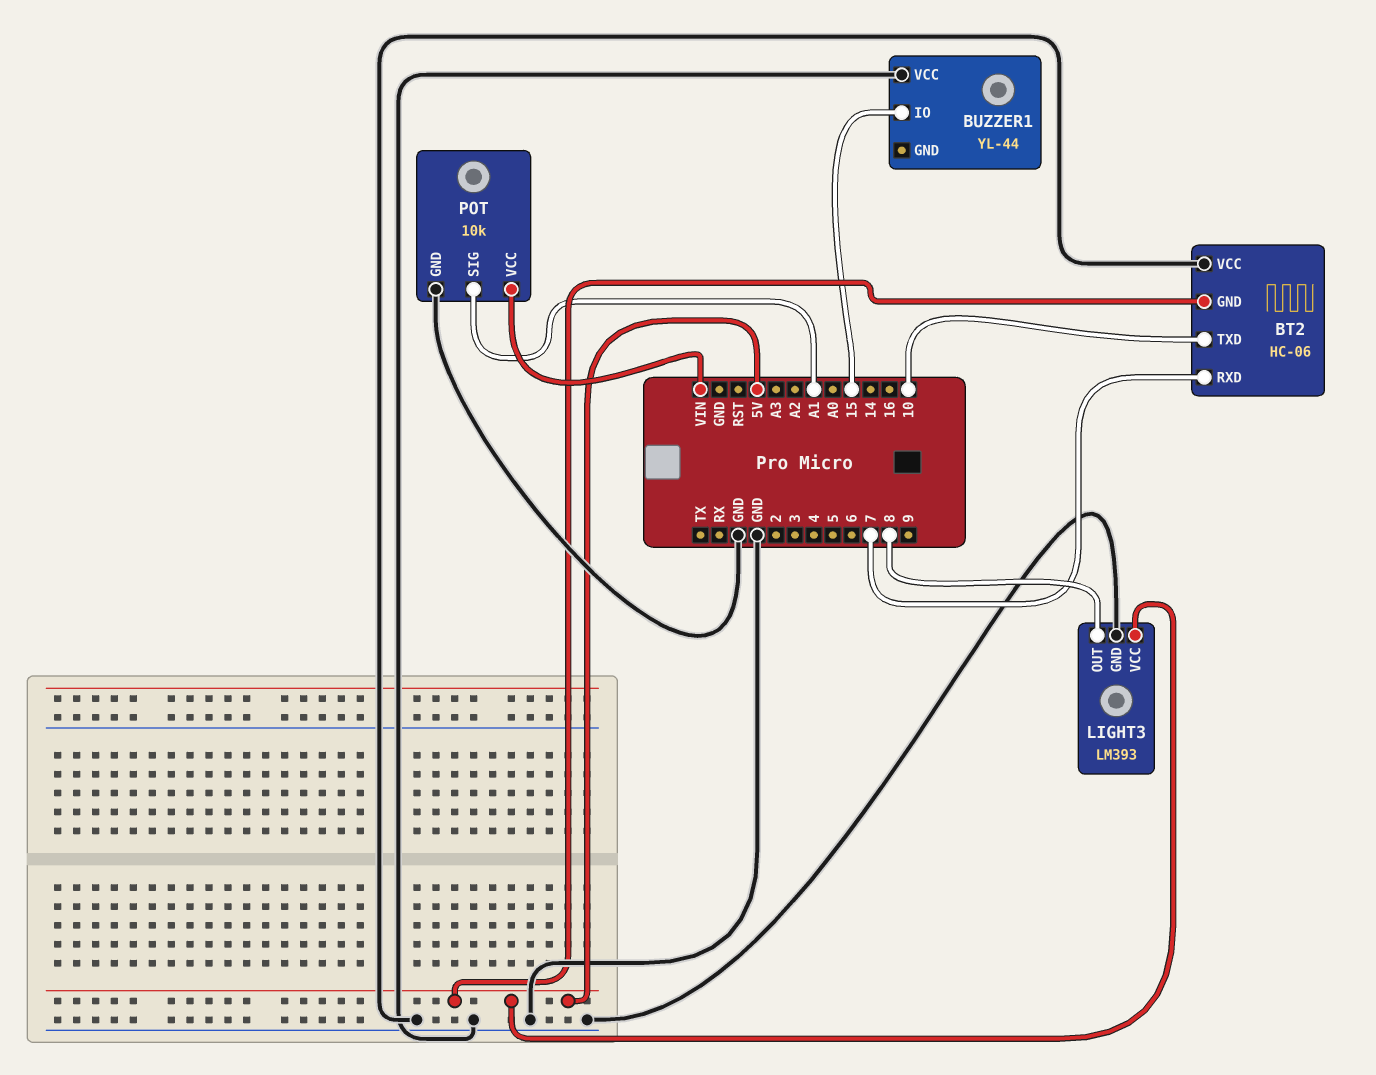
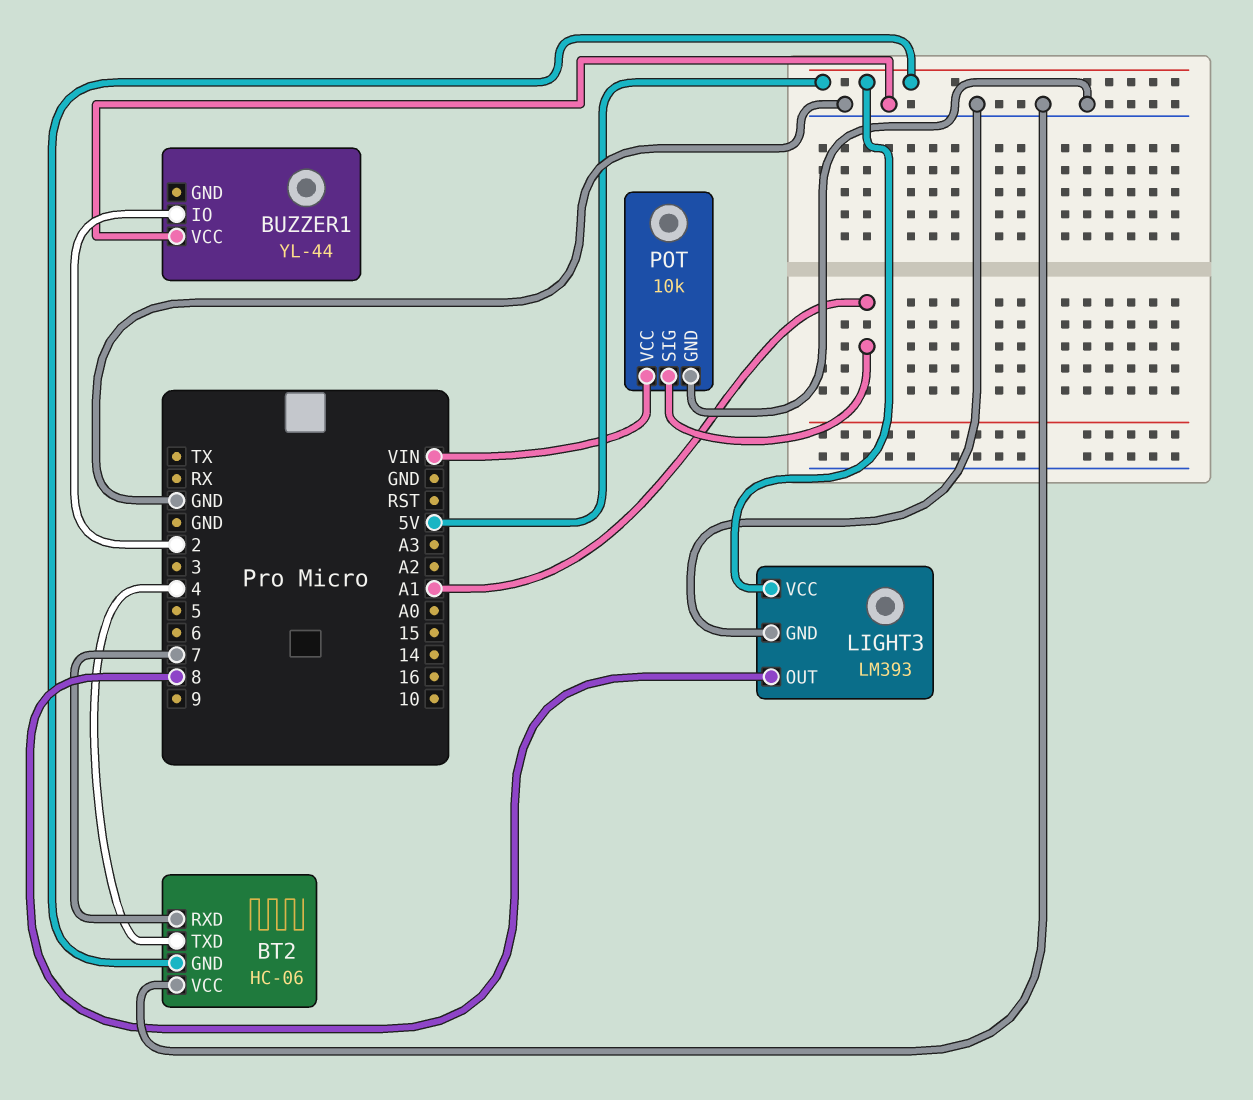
BT2 pin TXD: 10 -> 4
BUZZER1 pin IO: 15 -> 2

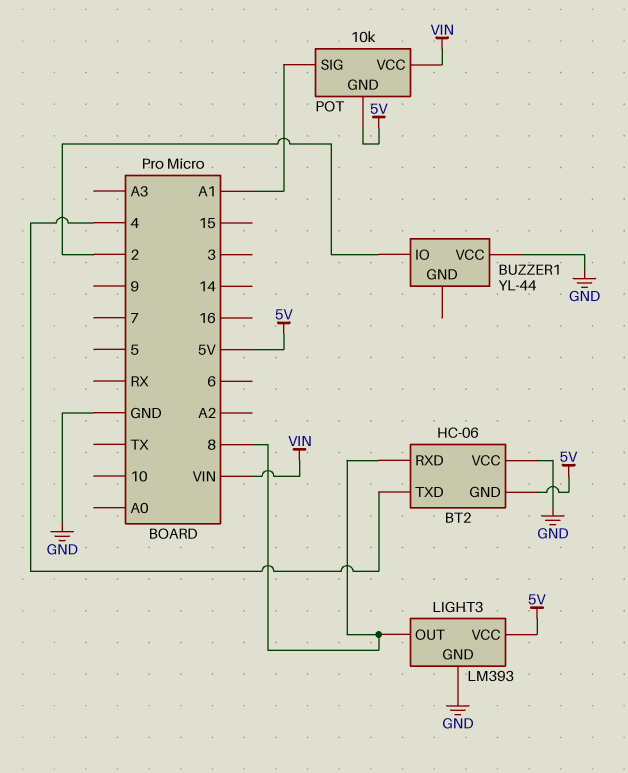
BT2 pin RXD: 7 -> 8
POT pin GND: GND -> 5V

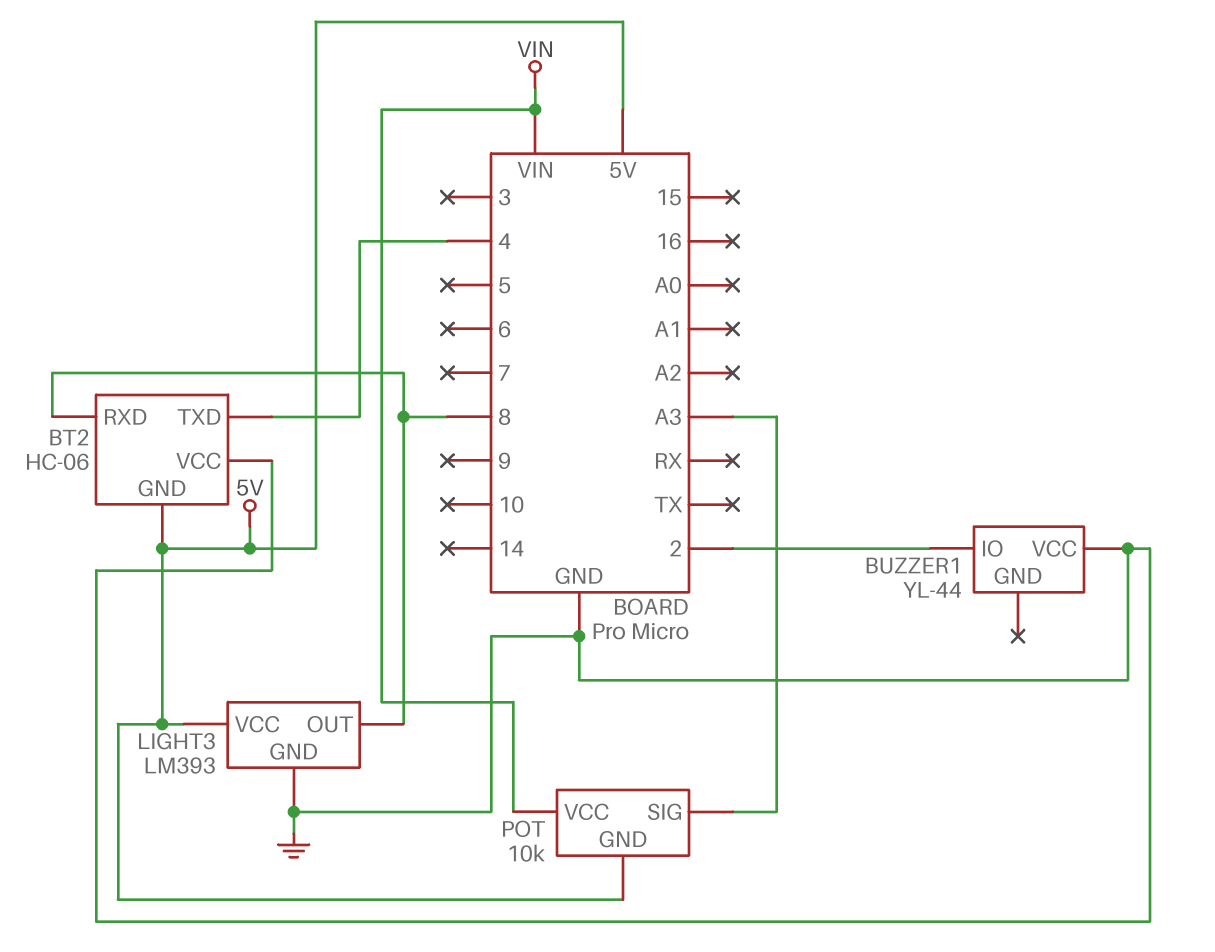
POT pin SIG: A1 -> A3

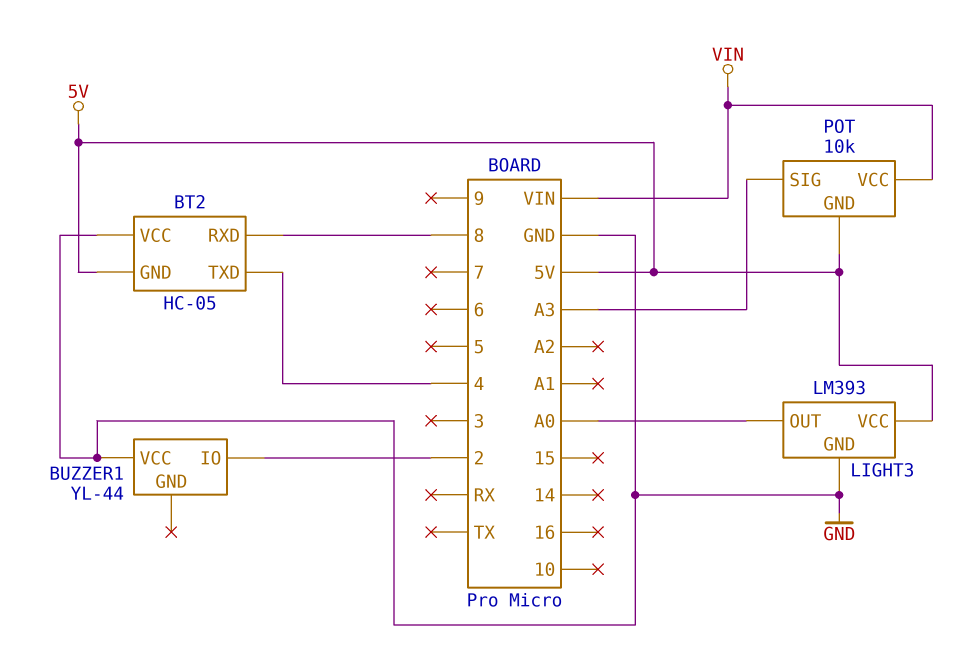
BT2: HC-06 -> HC-05
LIGHT3 pin OUT: 8 -> A0

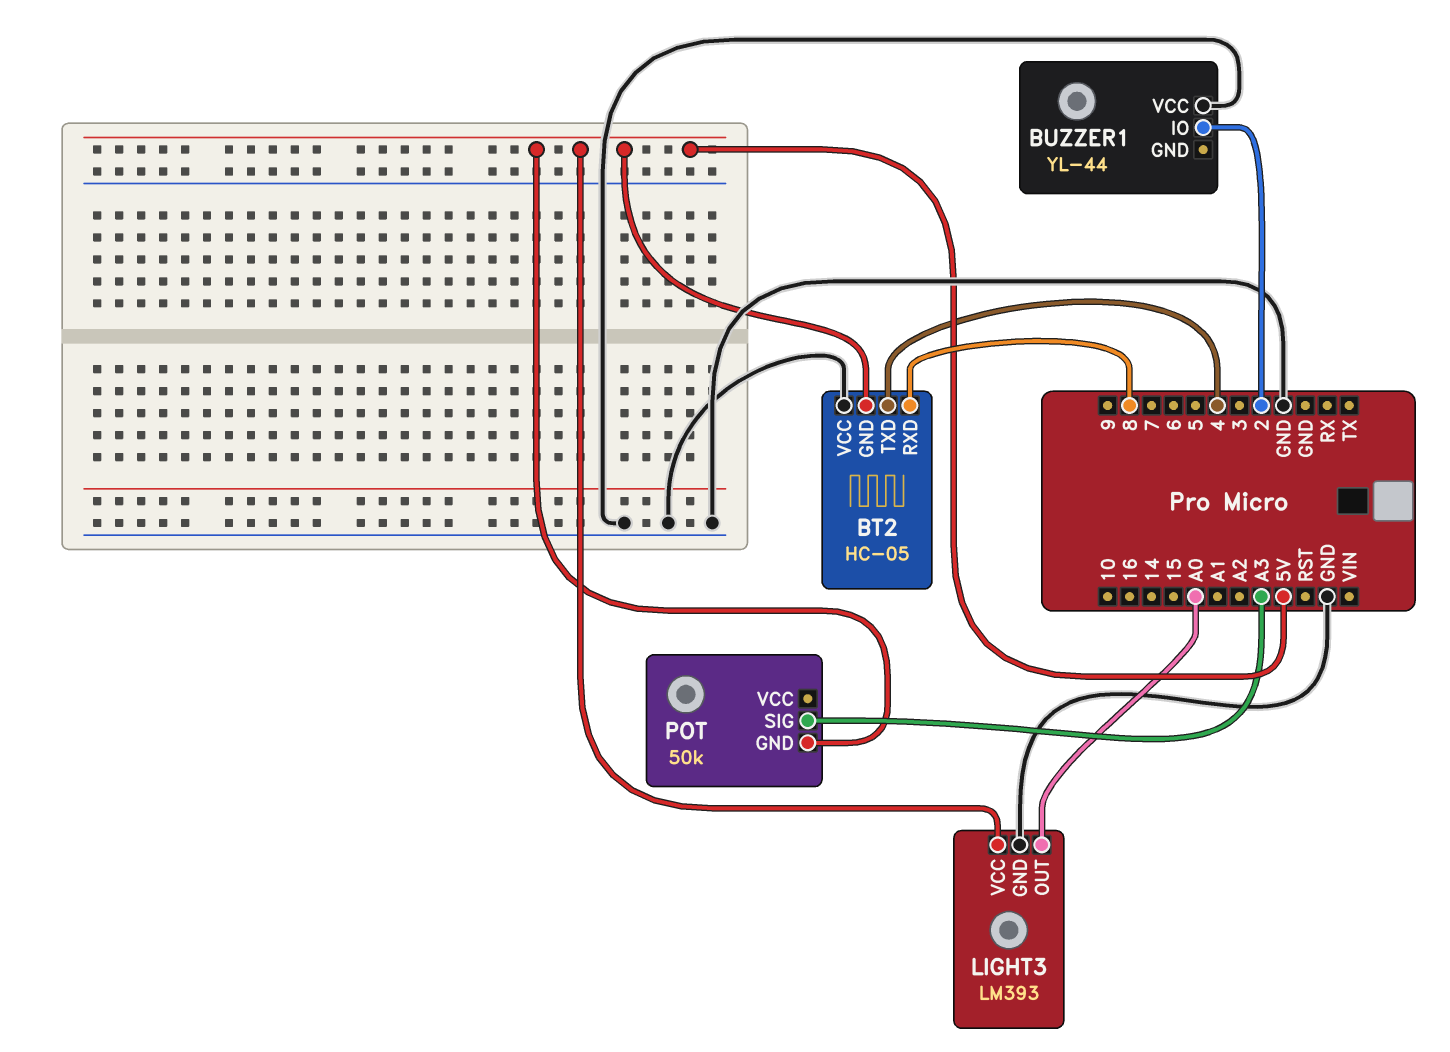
POT: 10k -> 50k
POT pin VCC: VIN -> none

